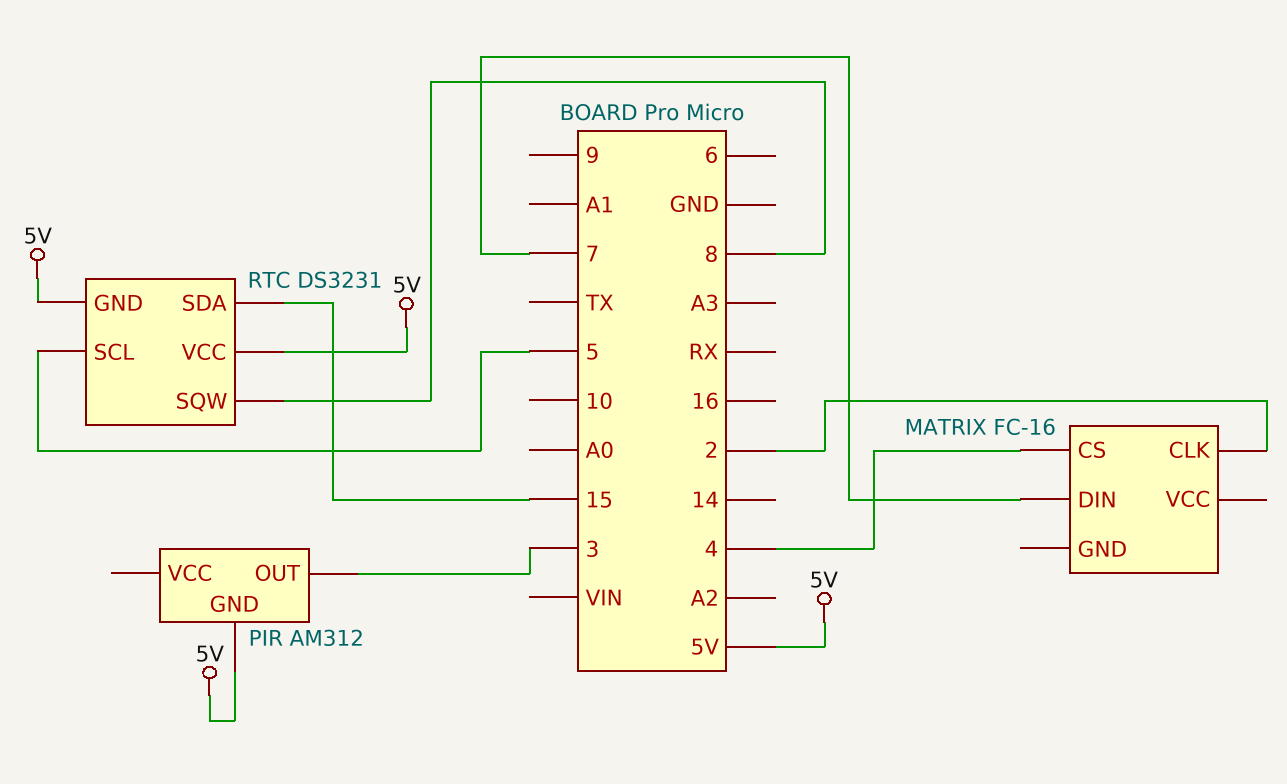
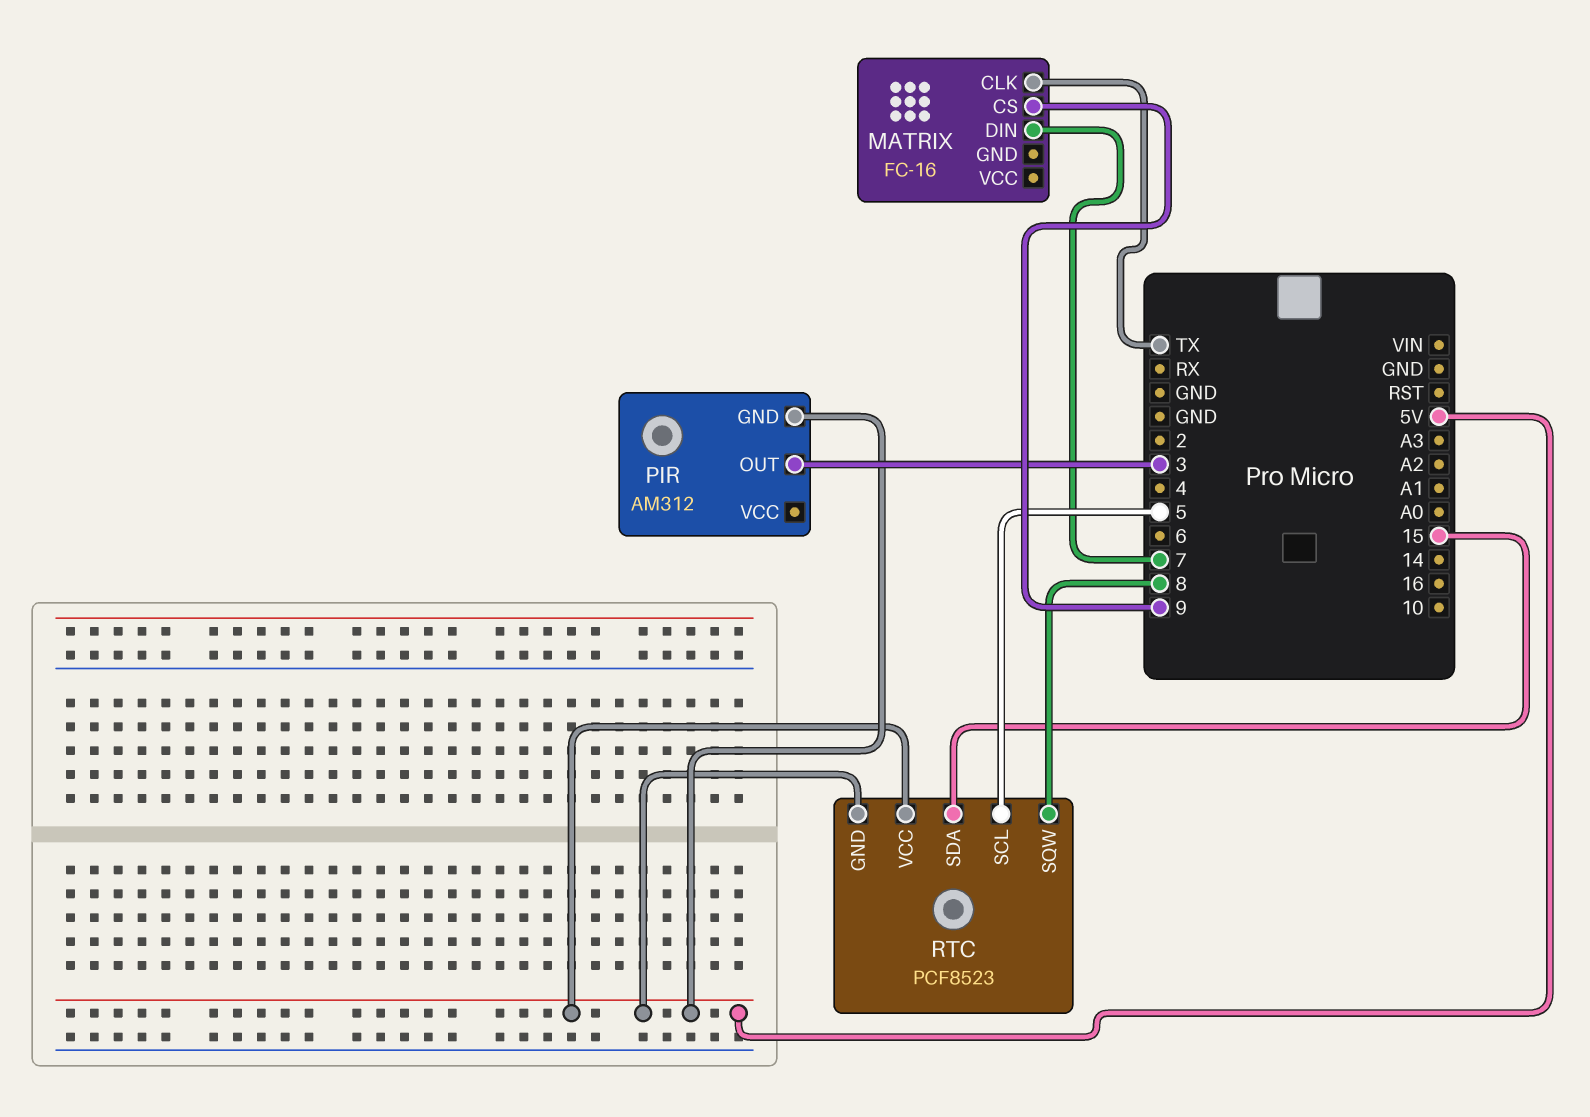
MATRIX pin CLK: 2 -> TX
MATRIX pin CS: 4 -> 9
RTC: DS3231 -> PCF8523

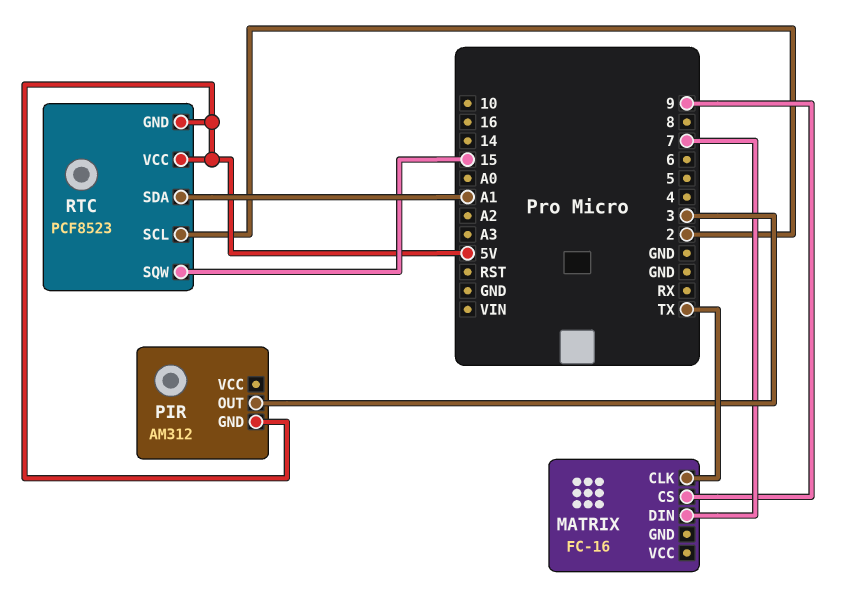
RTC pin SCL: 5 -> 2
RTC pin SDA: 15 -> A1
RTC pin SQW: 8 -> 15

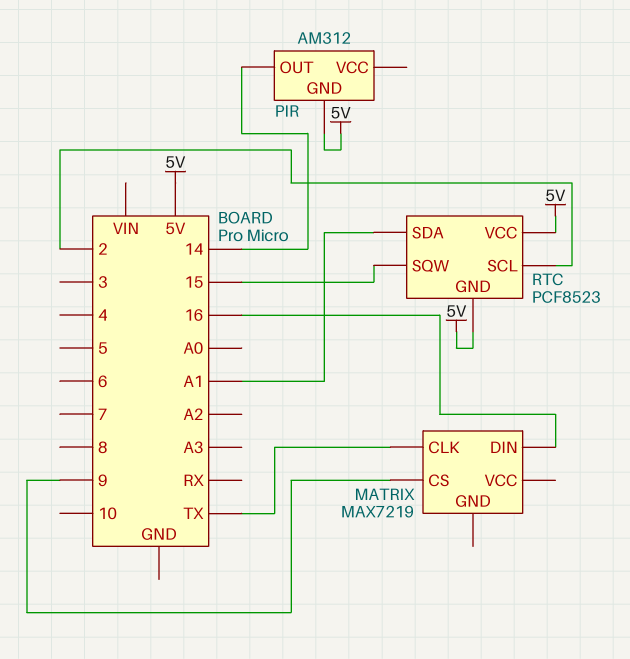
MATRIX: FC-16 -> MAX7219
MATRIX pin DIN: 7 -> 16
PIR pin OUT: 3 -> 14

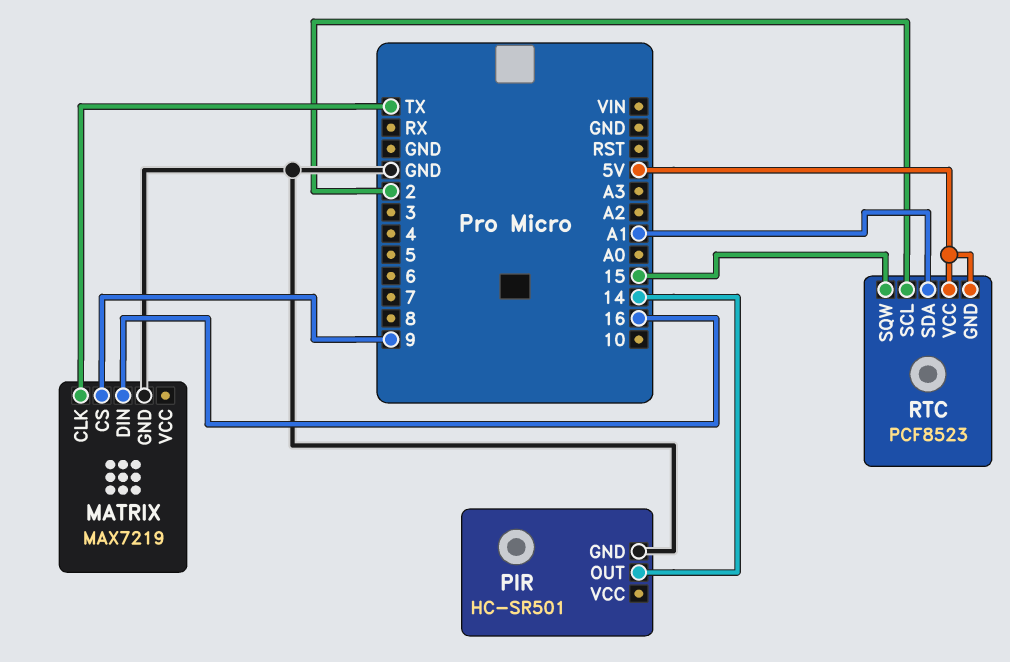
MATRIX pin GND: none -> GND
PIR: AM312 -> HC-SR501
PIR pin GND: 5V -> GND

